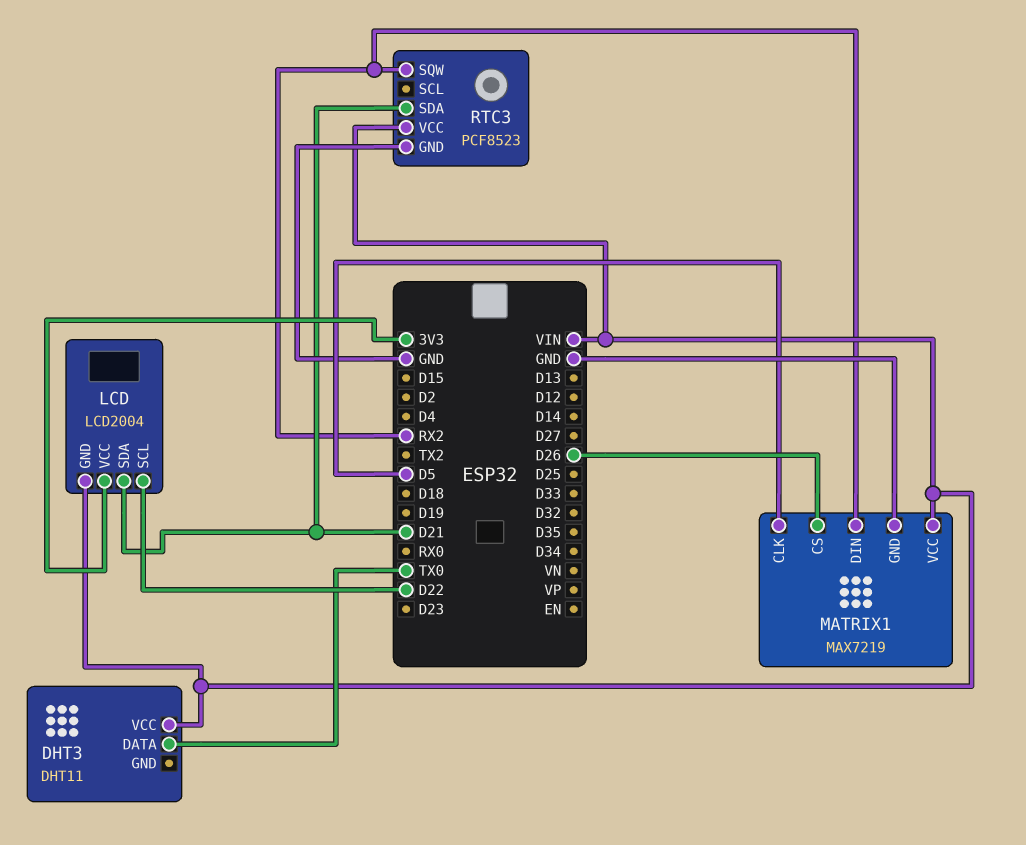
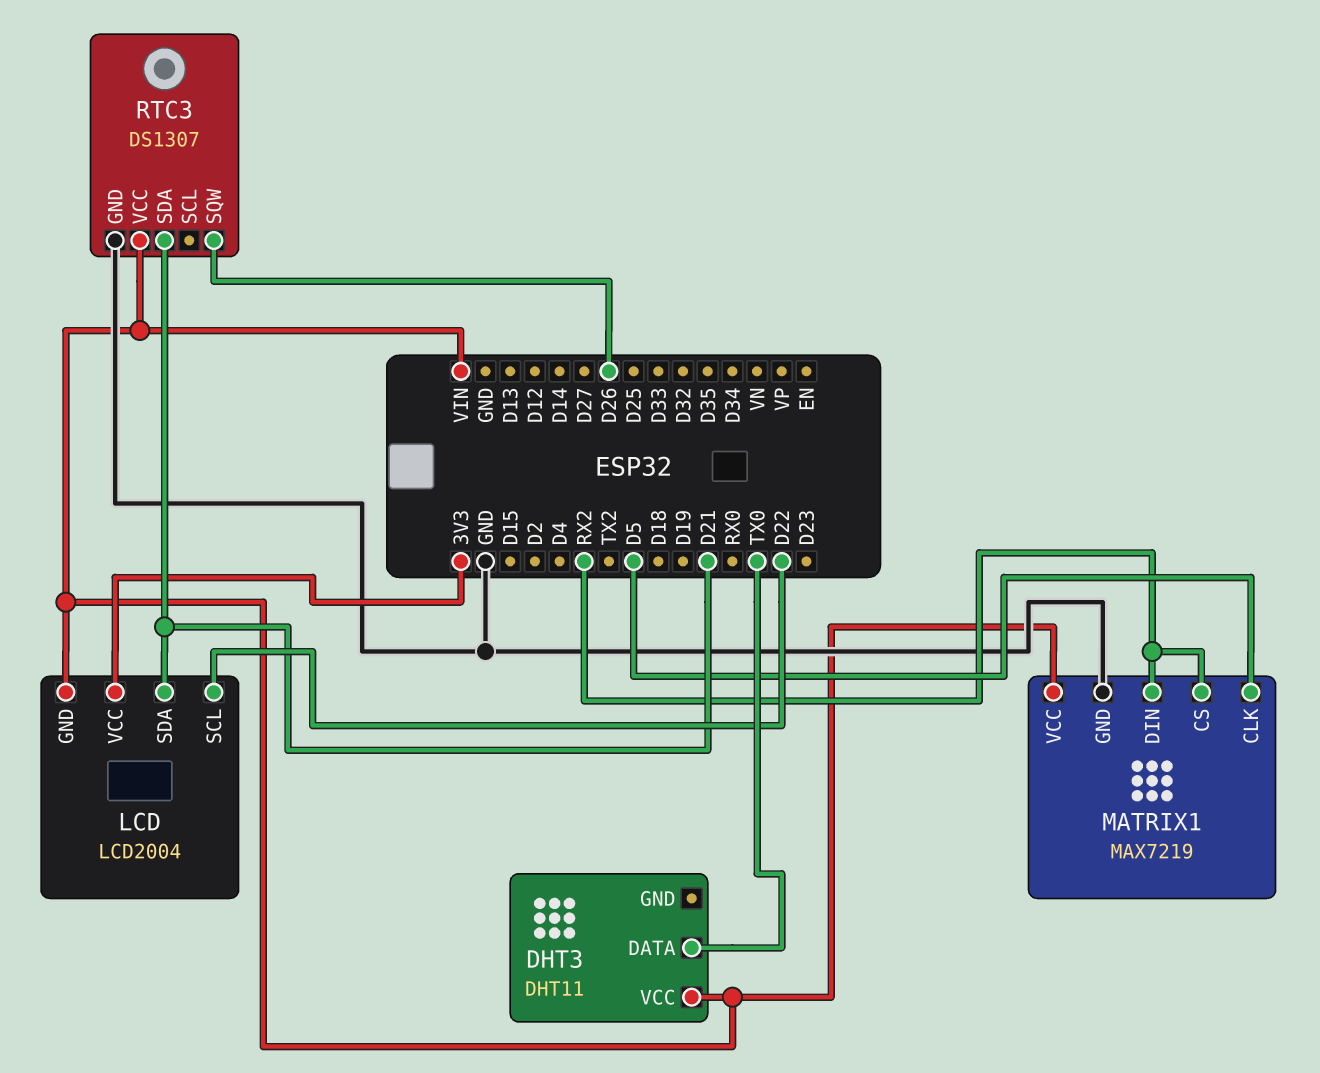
MATRIX1 pin CS: D26 -> RX2
RTC3: PCF8523 -> DS1307
RTC3 pin SQW: RX2 -> D26

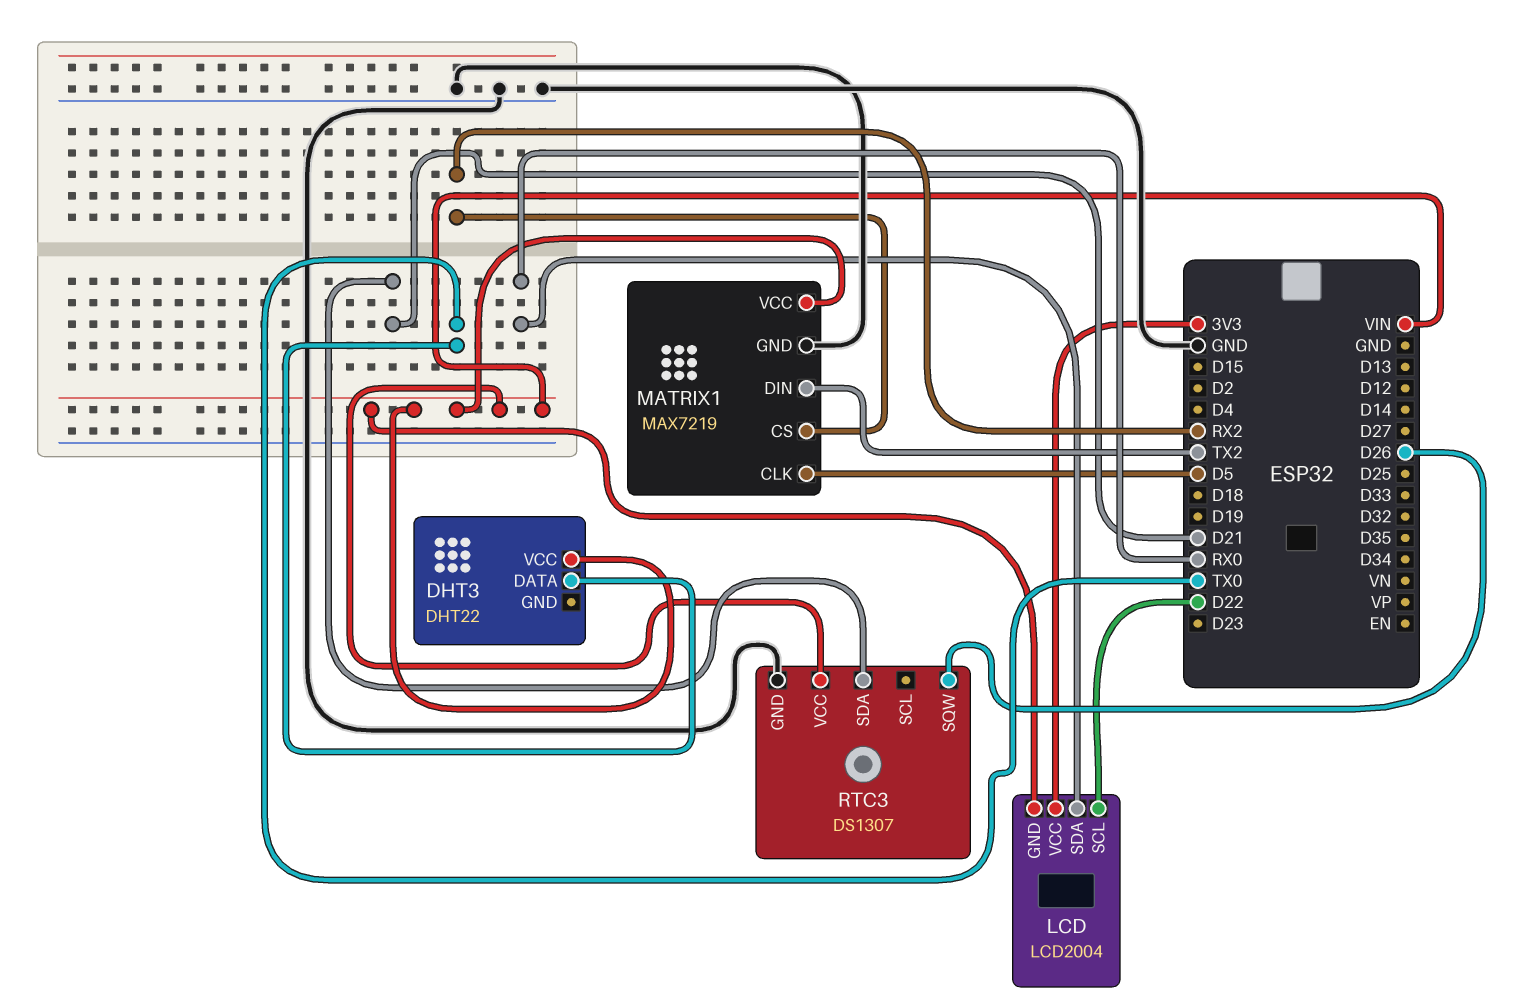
DHT3: DHT11 -> DHT22
LCD pin SDA: D21 -> RX0
MATRIX1 pin DIN: RX2 -> TX2

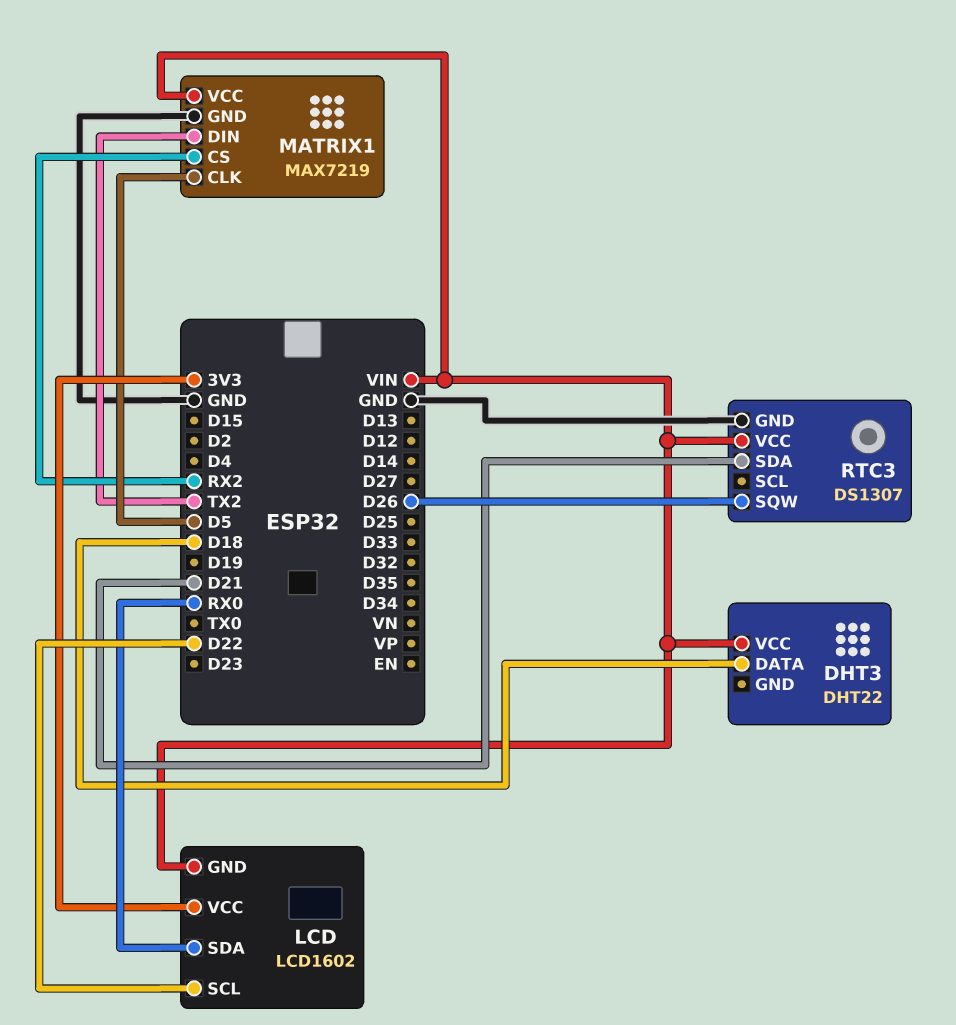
DHT3 pin DATA: TX0 -> D18
LCD: LCD2004 -> LCD1602

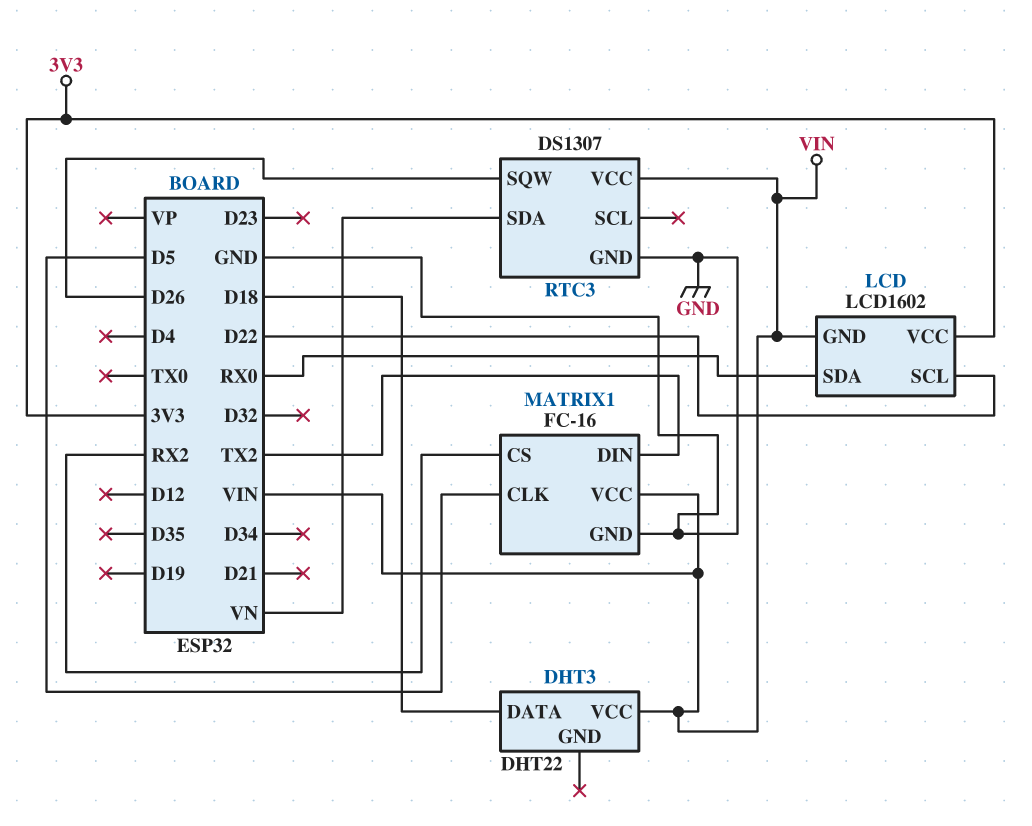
MATRIX1: MAX7219 -> FC-16
RTC3 pin SDA: D21 -> VN

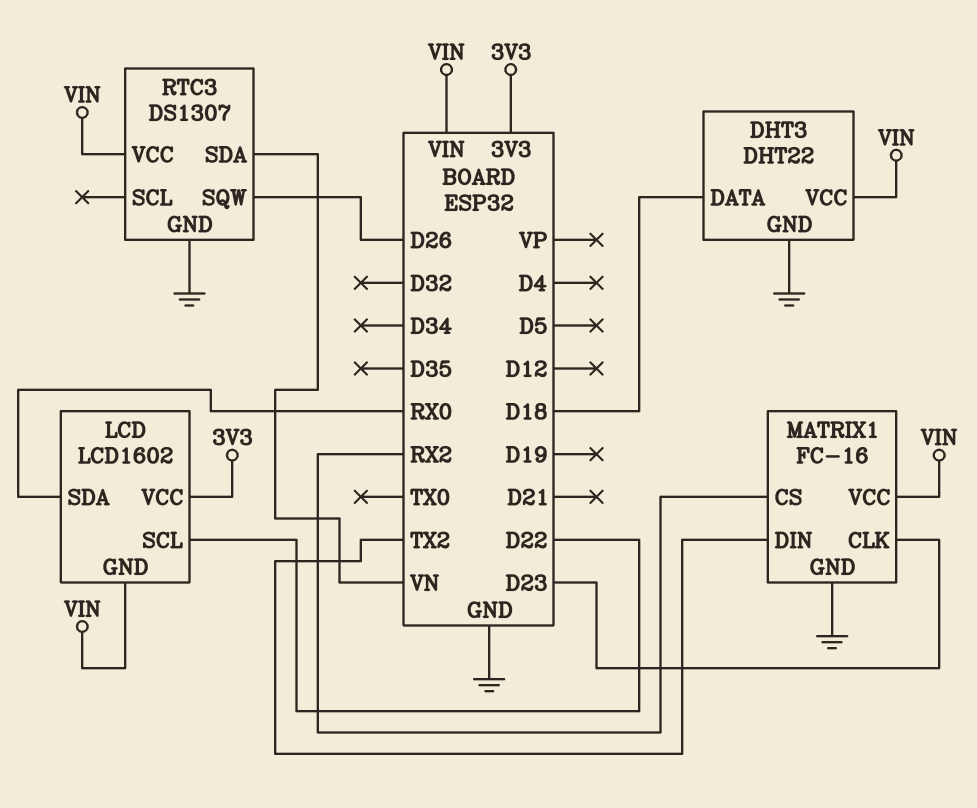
DHT3 pin GND: none -> GND
MATRIX1 pin CLK: D5 -> D23

